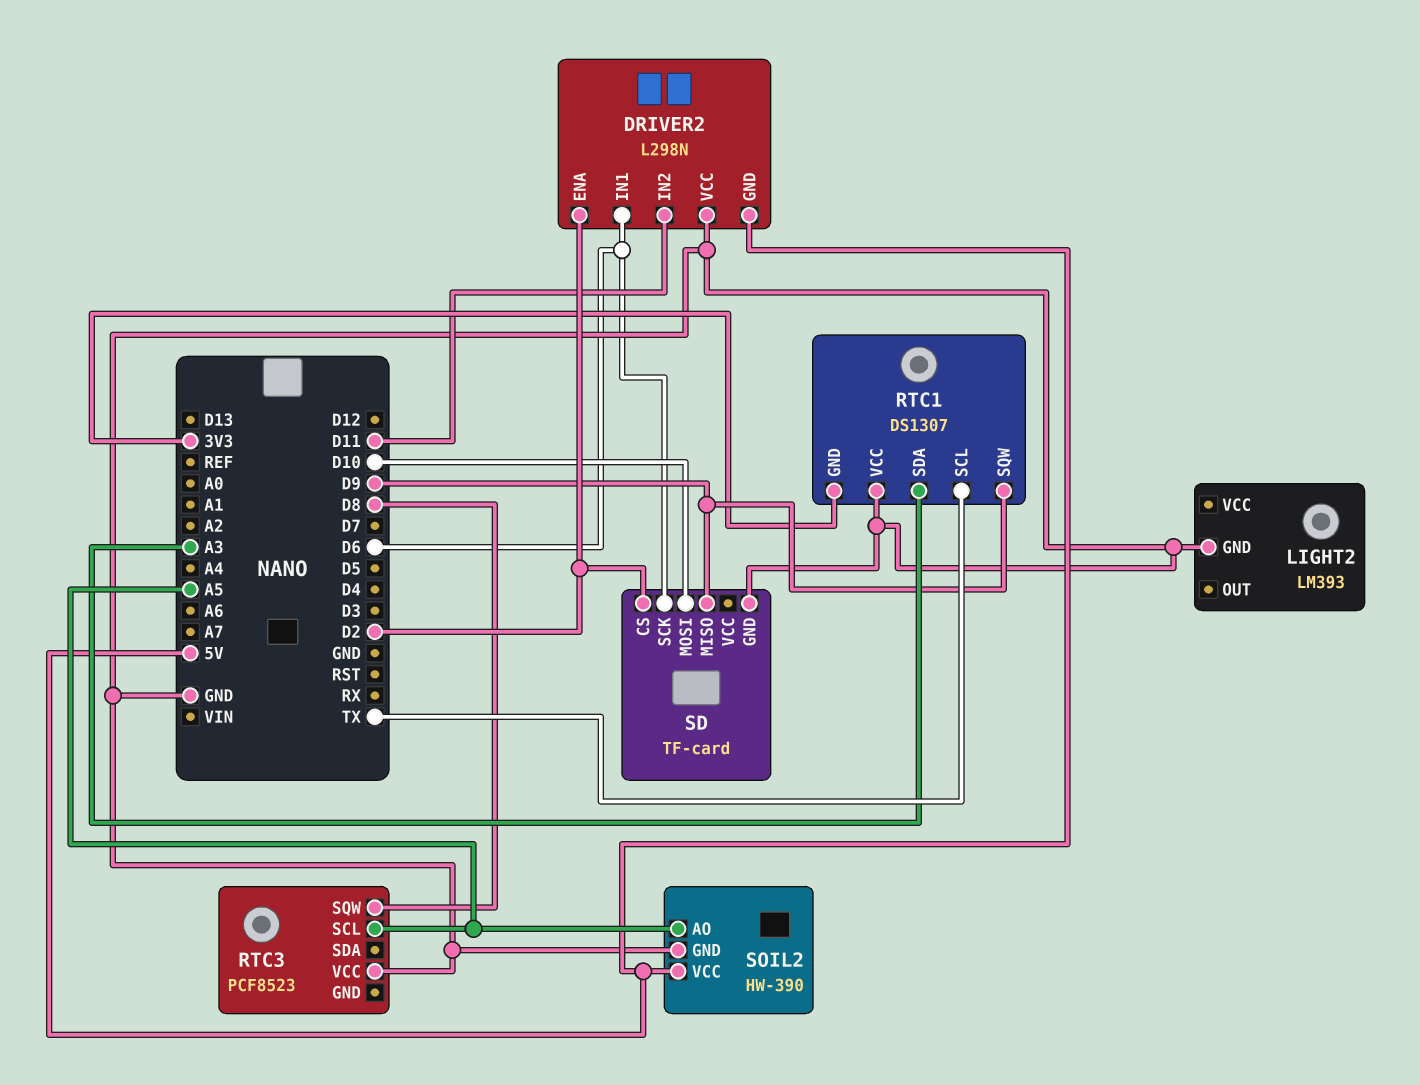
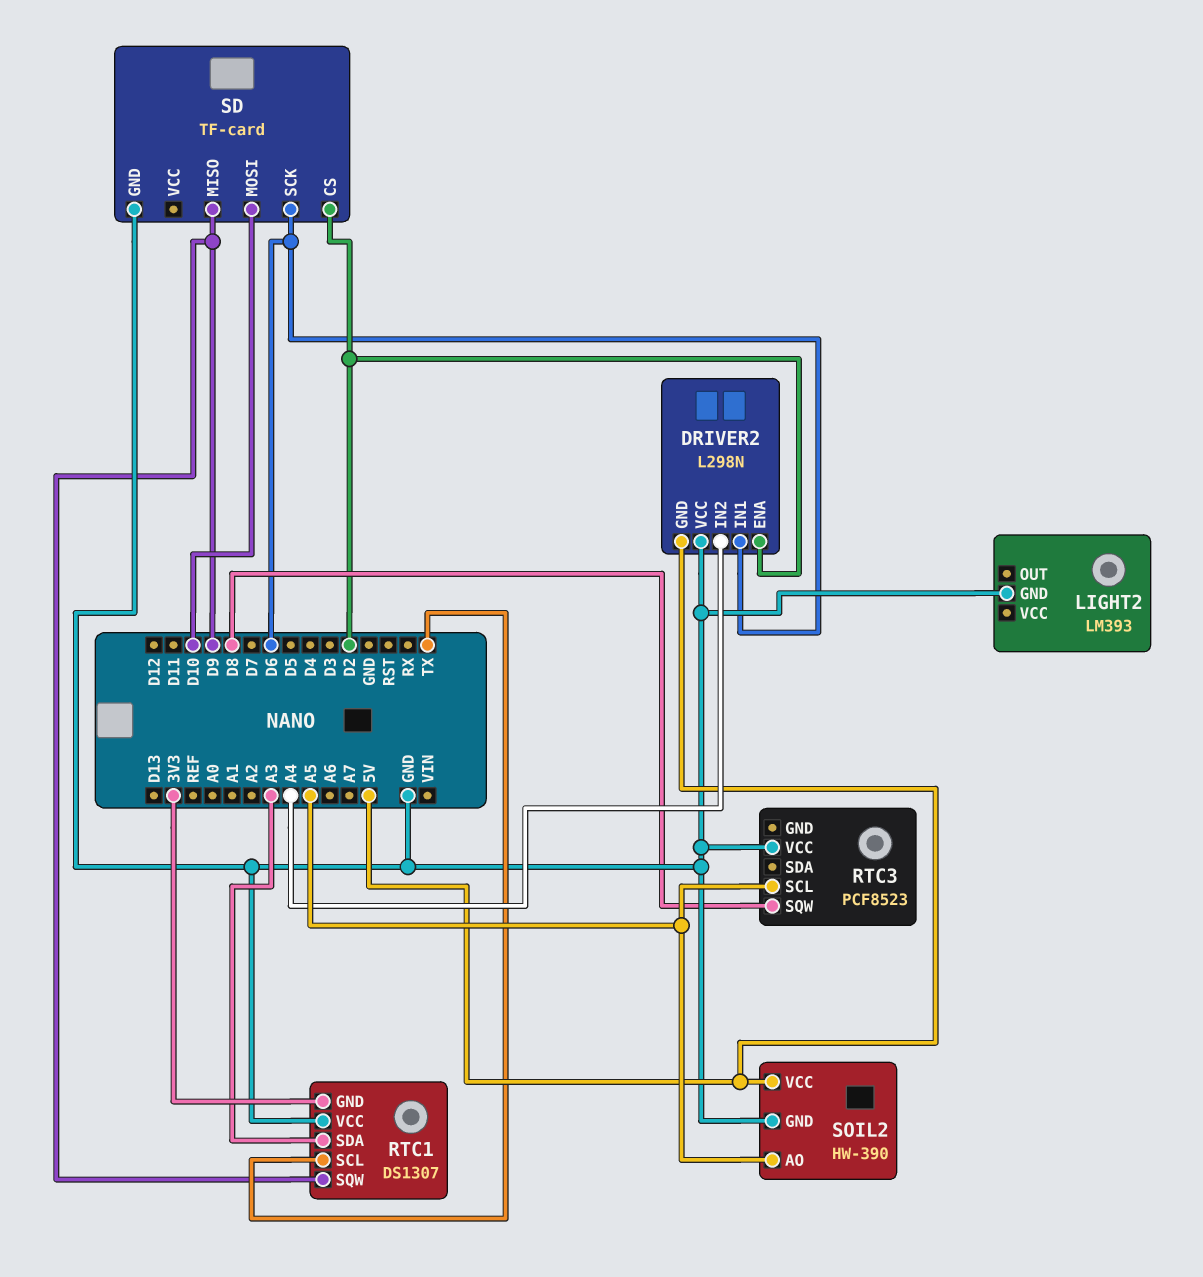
DRIVER2 pin IN2: D11 -> A4

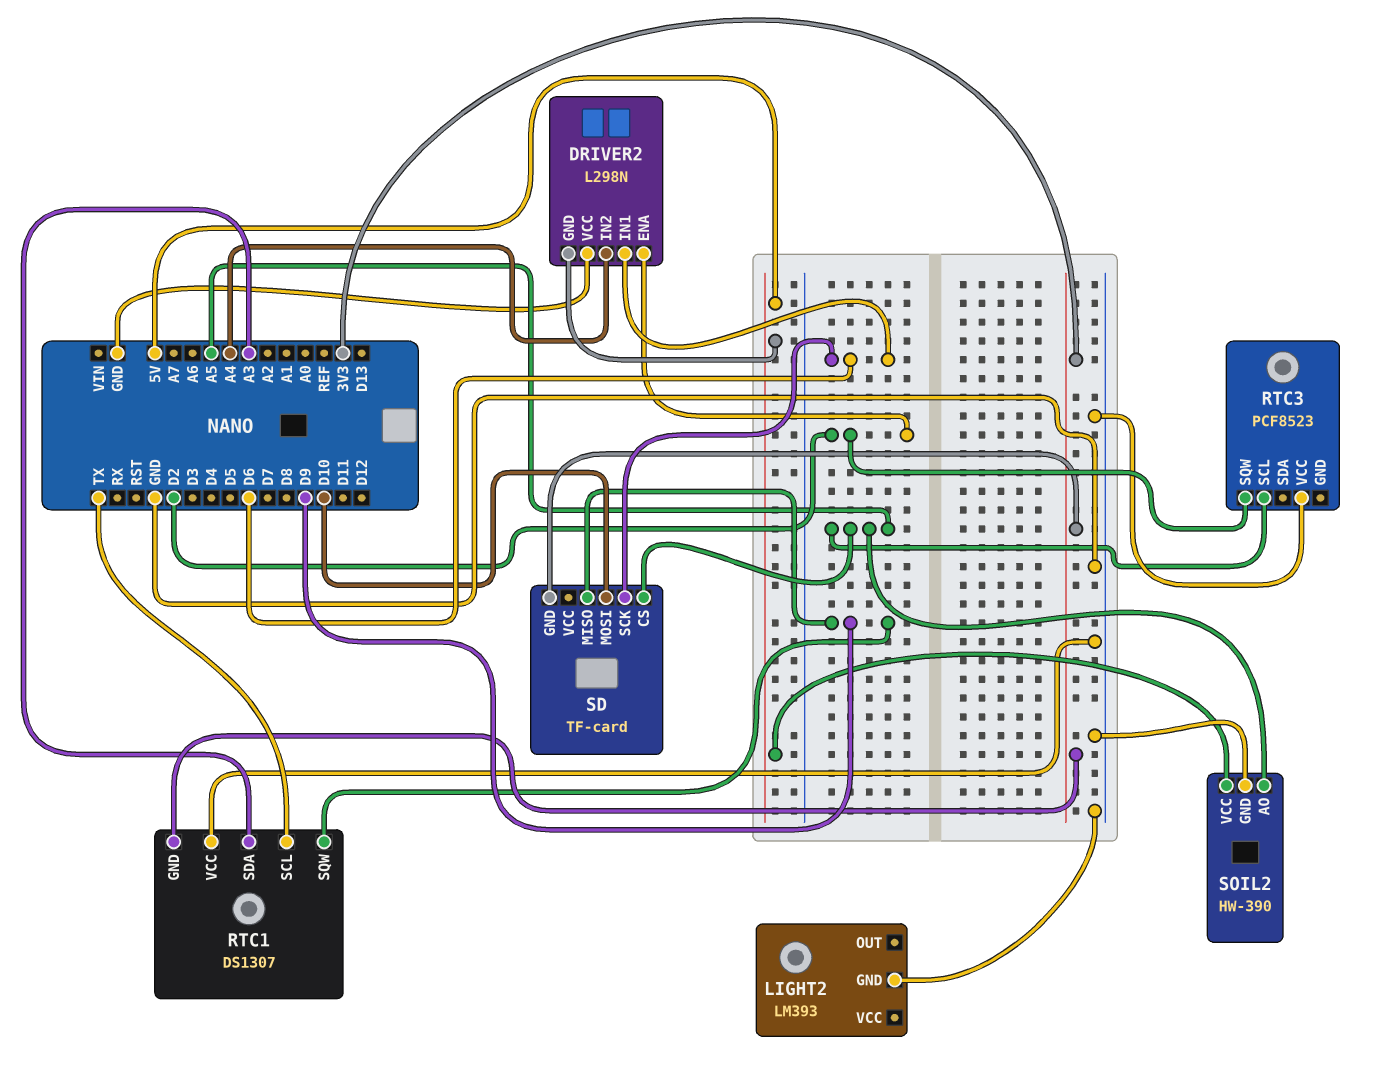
RTC3 pin SQW: D8 -> D2
SD pin CS: D2 -> A5
SD pin GND: GND -> 3V3

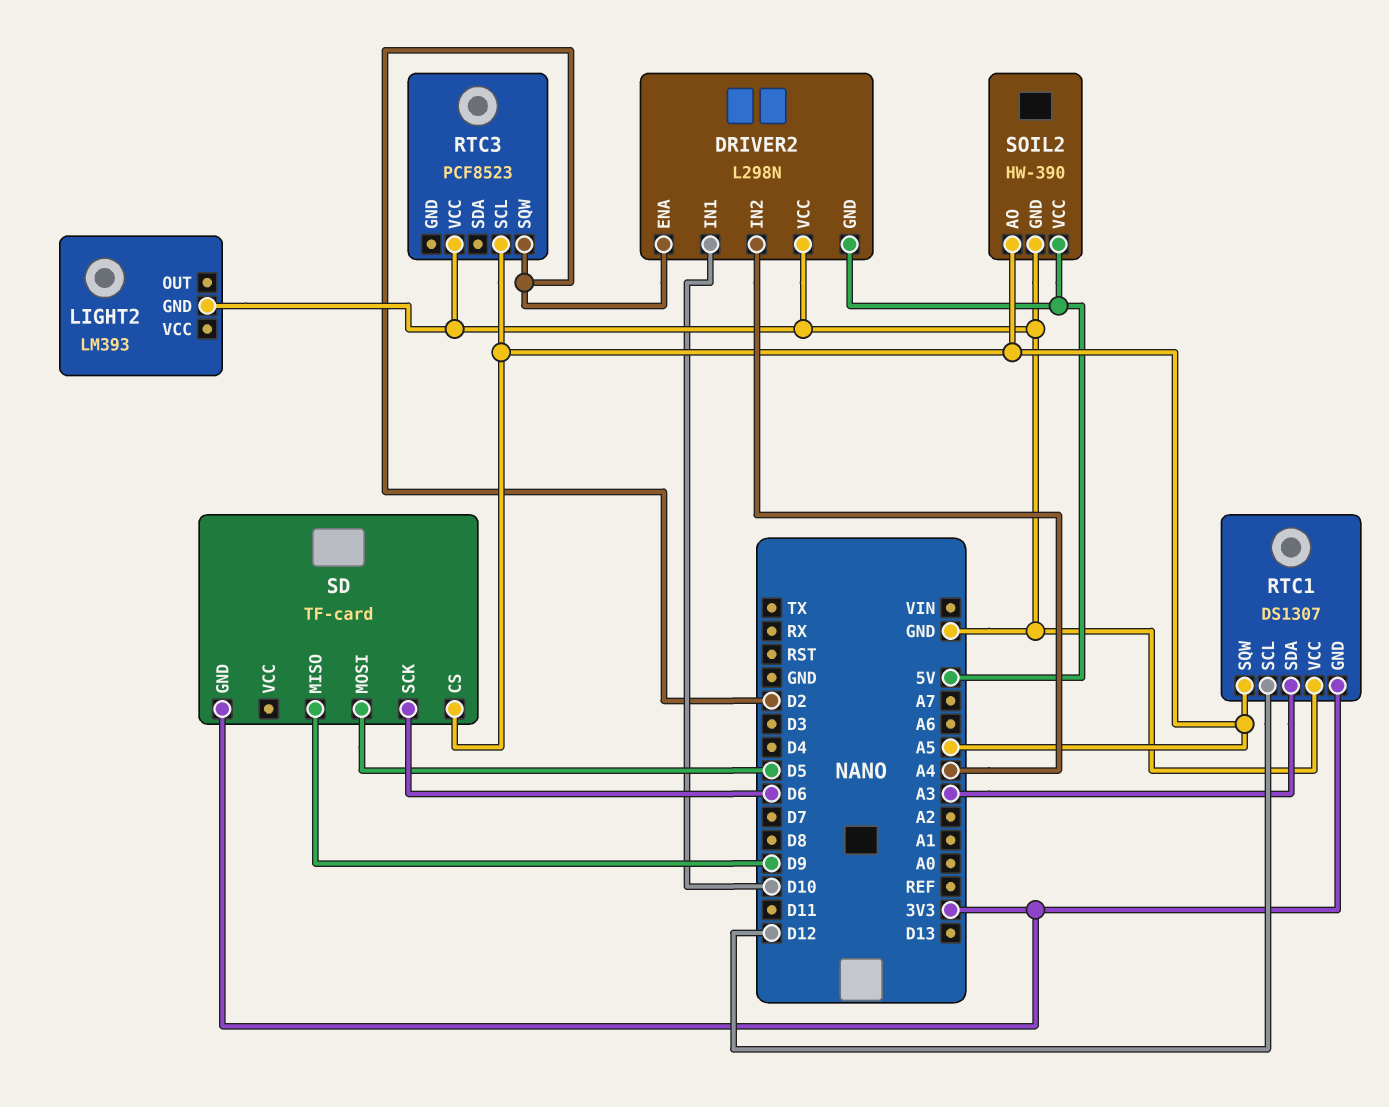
DRIVER2 pin IN1: D6 -> D10
RTC1 pin SCL: TX -> D12
RTC1 pin SQW: D9 -> A5
SD pin MOSI: D10 -> D5

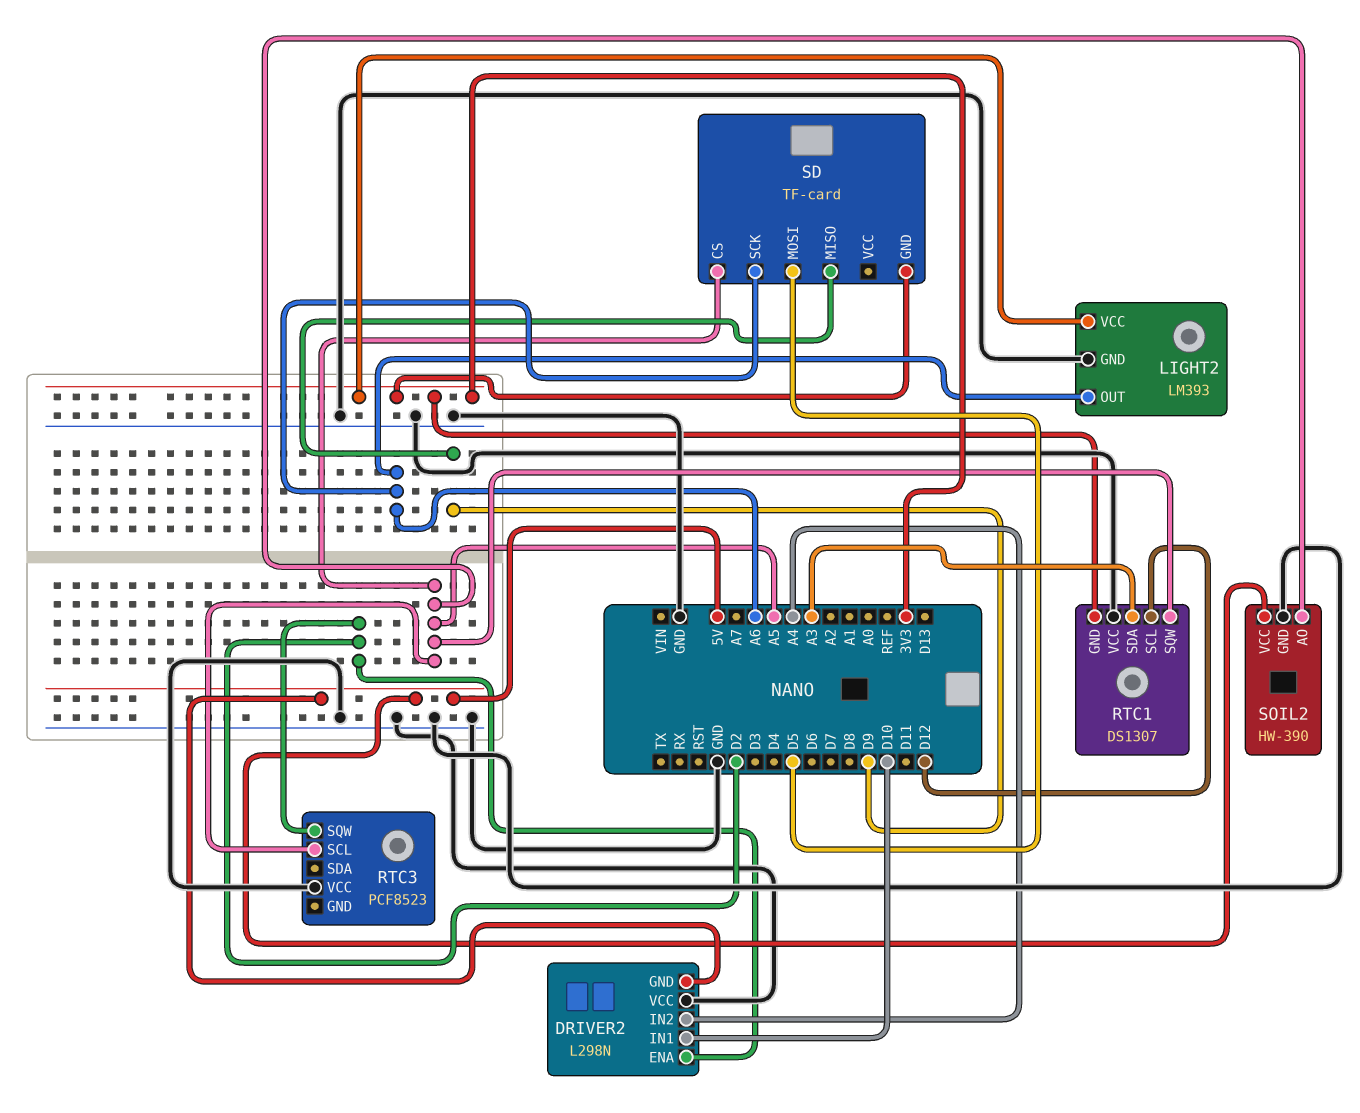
LIGHT2 pin OUT: none -> A6
LIGHT2 pin VCC: none -> 3V3
SD pin SCK: D6 -> A6

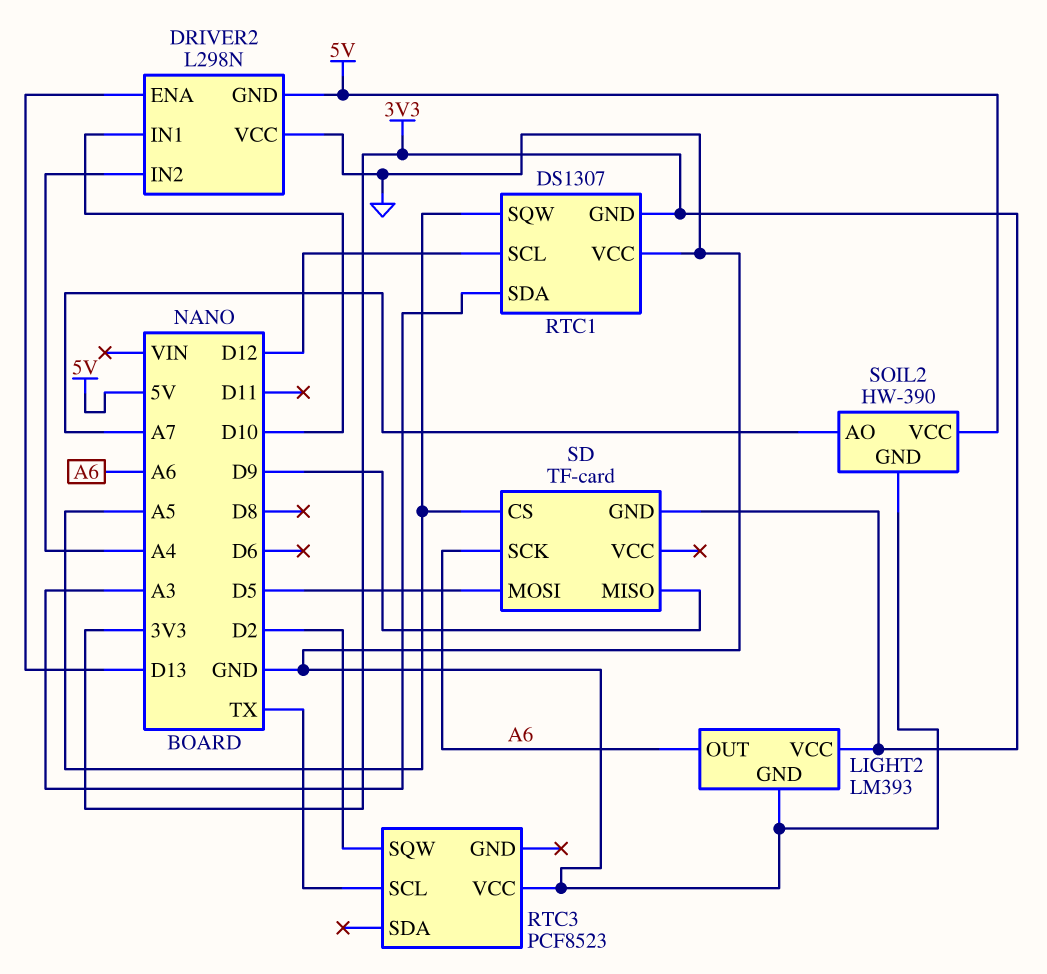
DRIVER2 pin ENA: D2 -> D13
RTC3 pin SCL: A5 -> TX
SOIL2 pin AO: A5 -> A7

